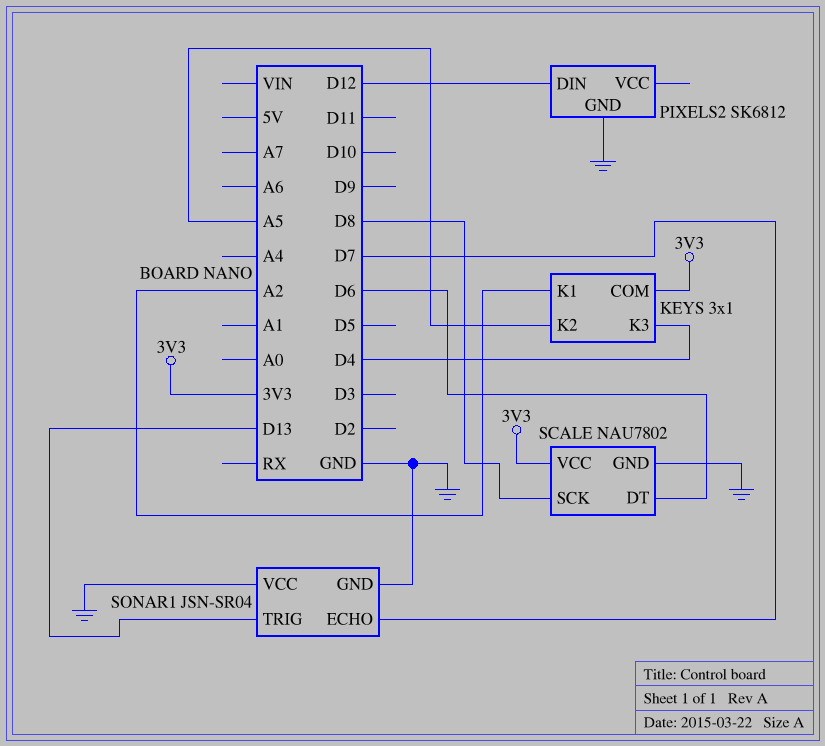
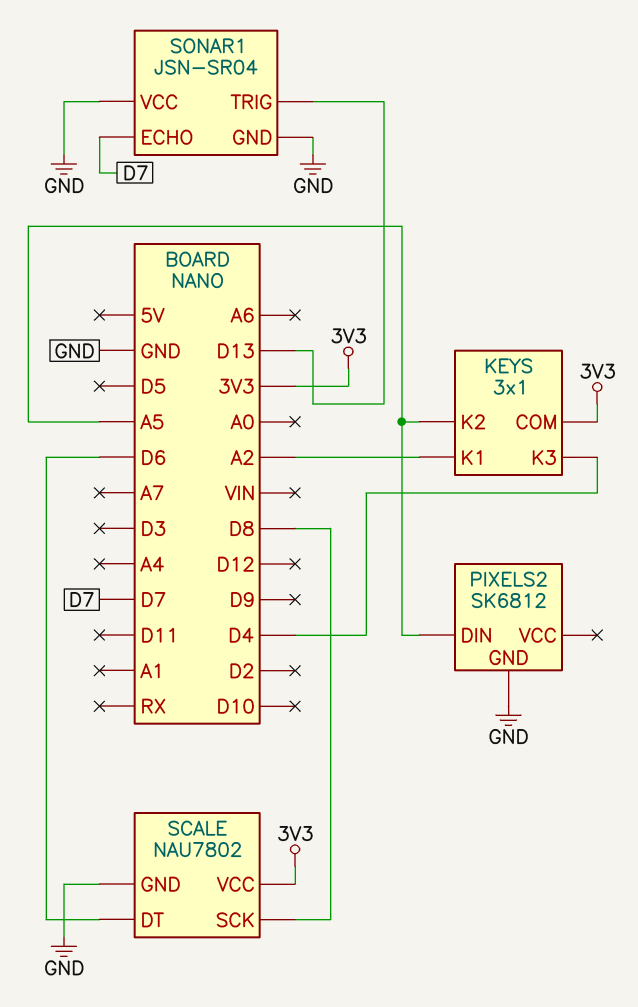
PIXELS2 pin DIN: D12 -> A5

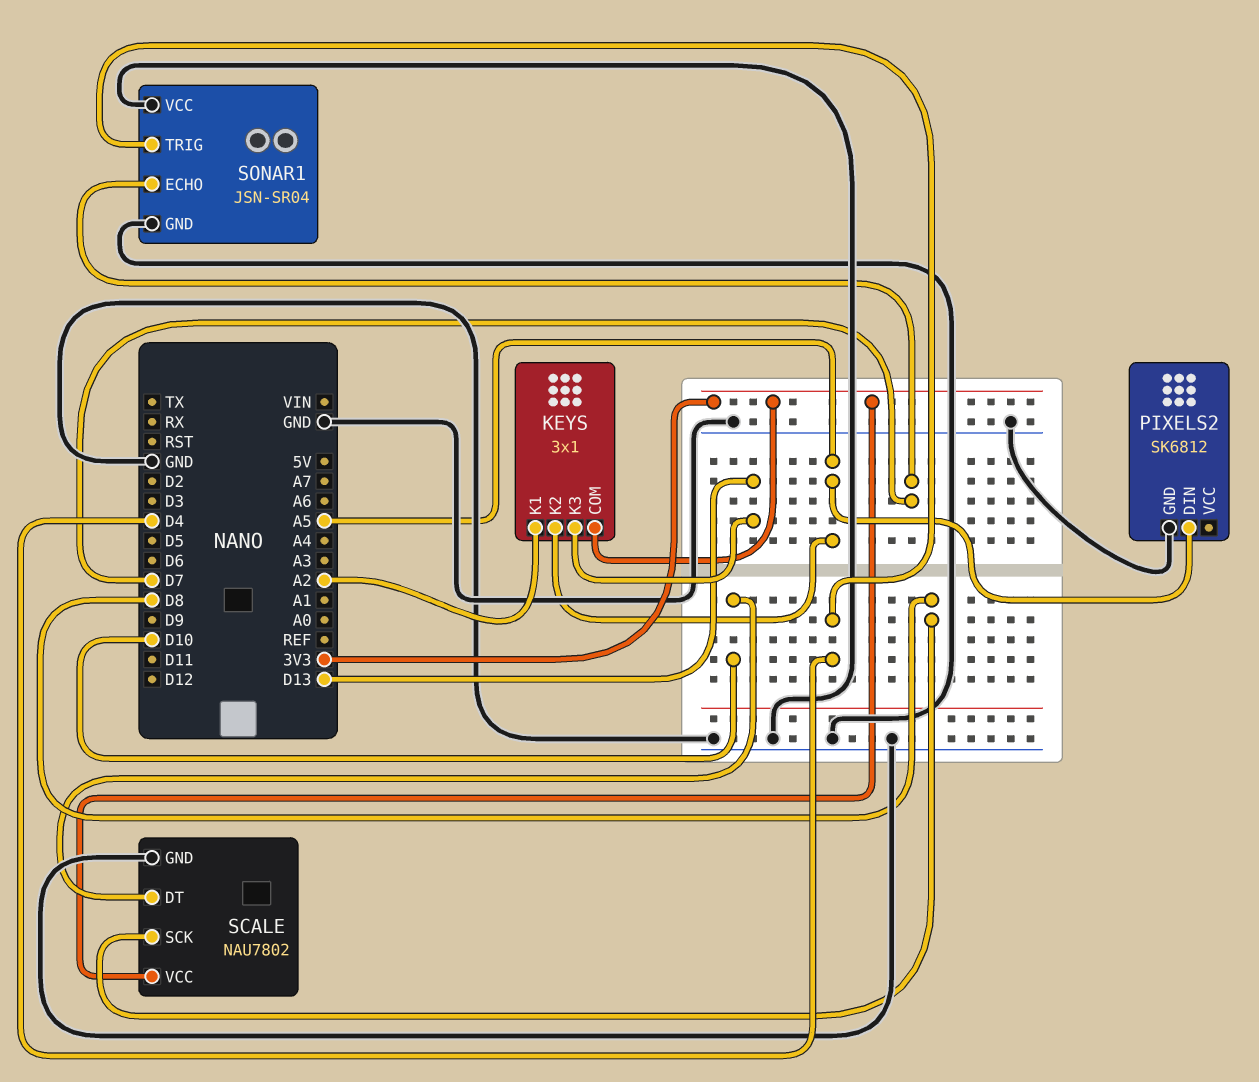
KEYS pin K3: D4 -> D13
SCALE pin DT: D6 -> D10
SONAR1 pin TRIG: D13 -> D4

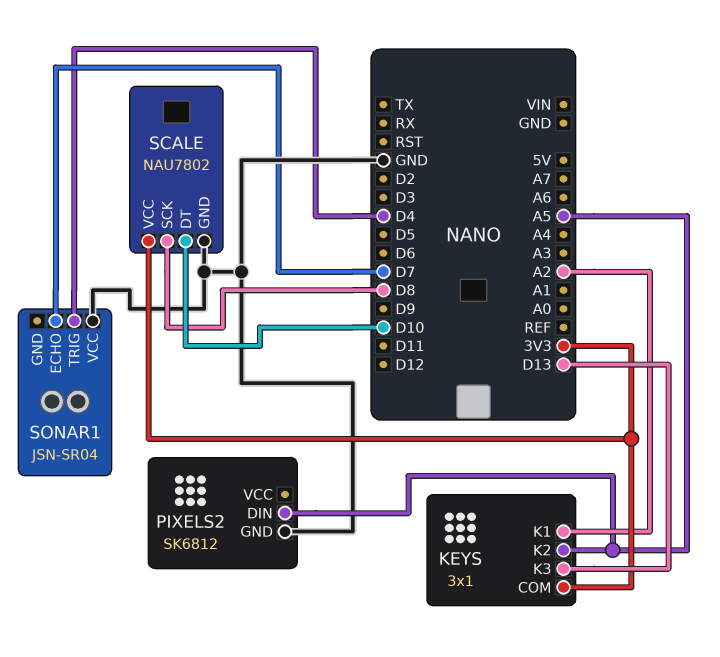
SONAR1 pin GND: GND -> none

